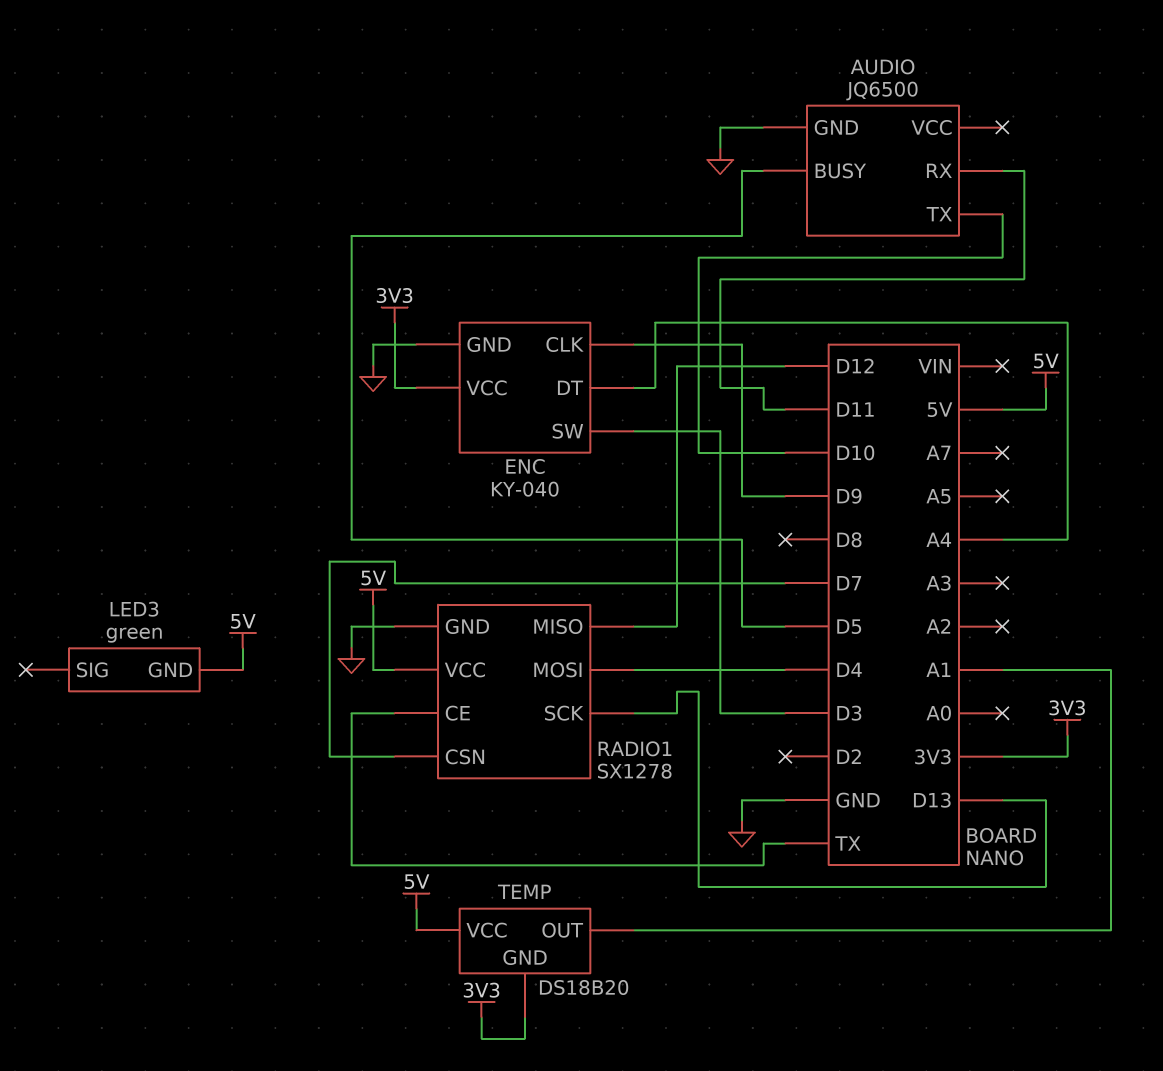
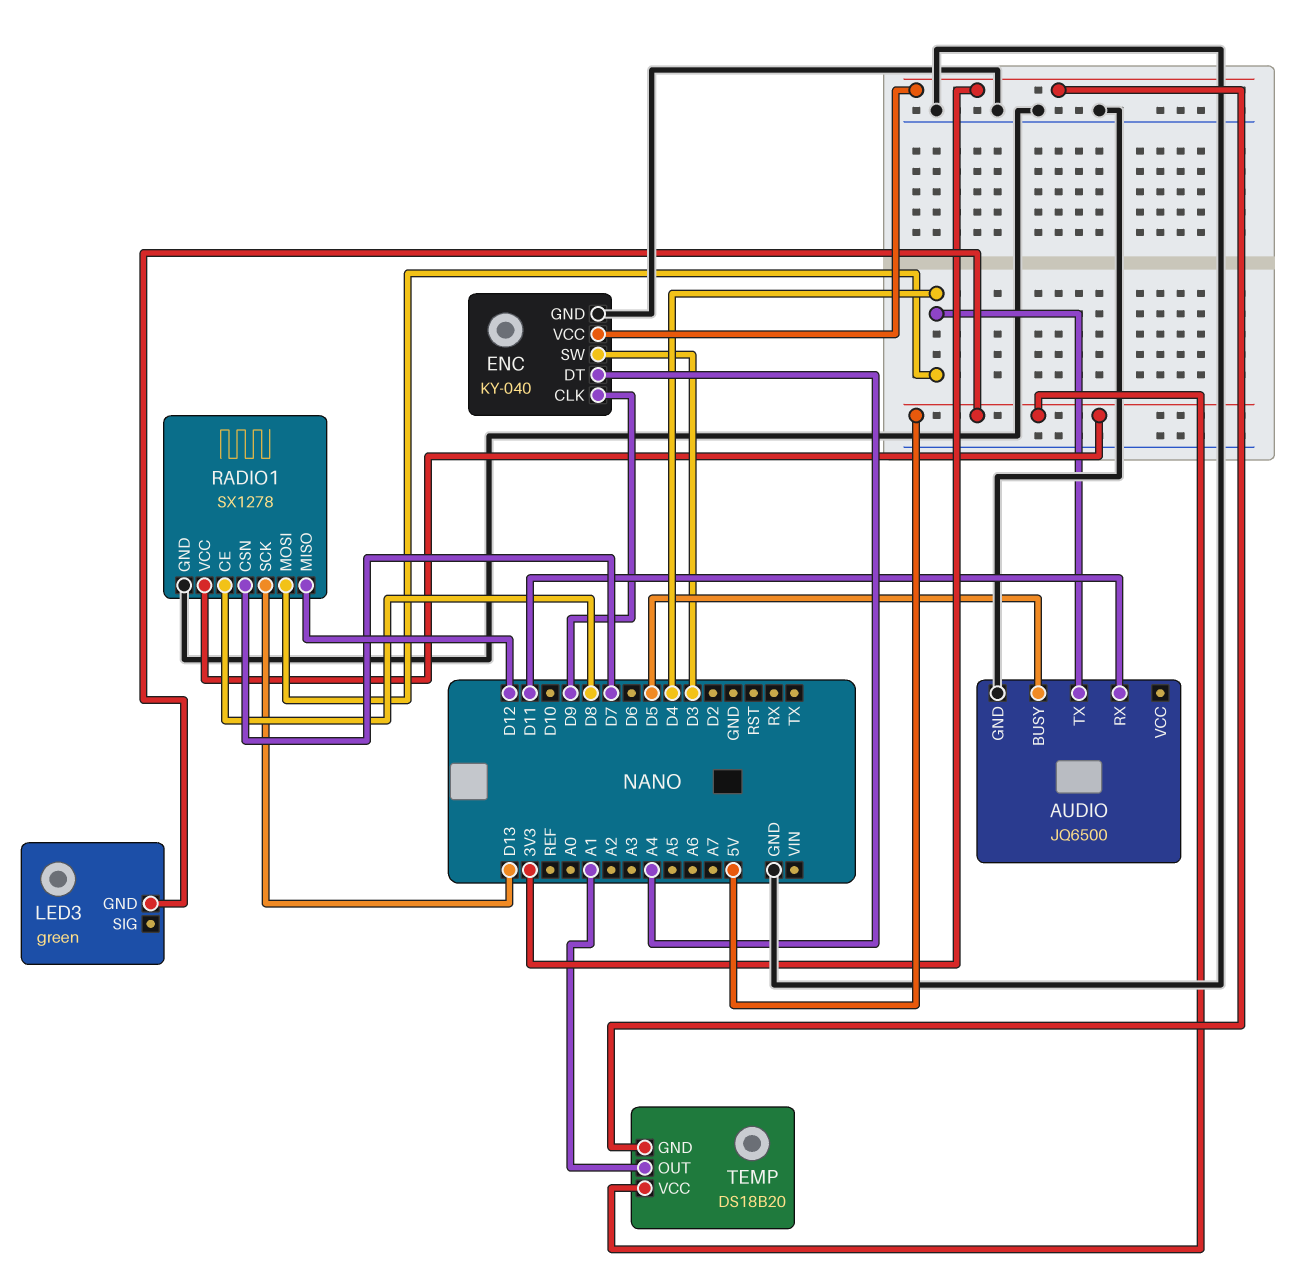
AUDIO pin TX: D10 -> D4
RADIO1 pin CE: TX -> D8

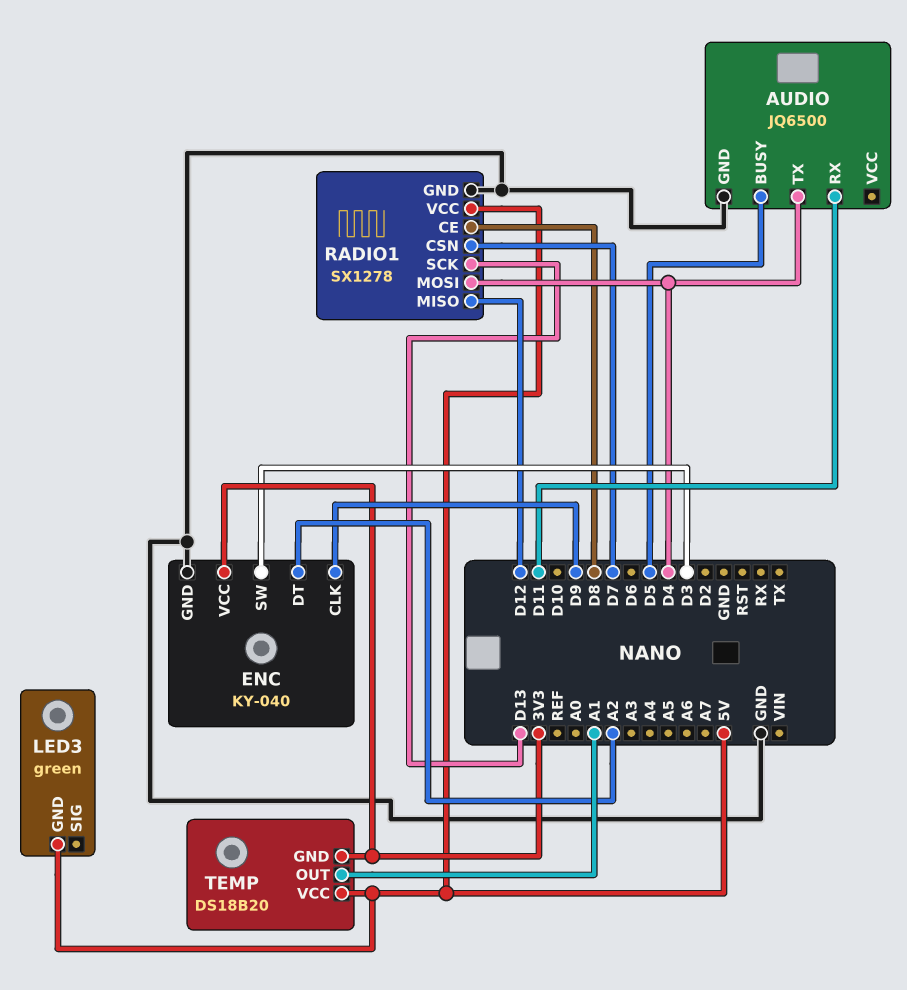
ENC pin DT: A4 -> A2

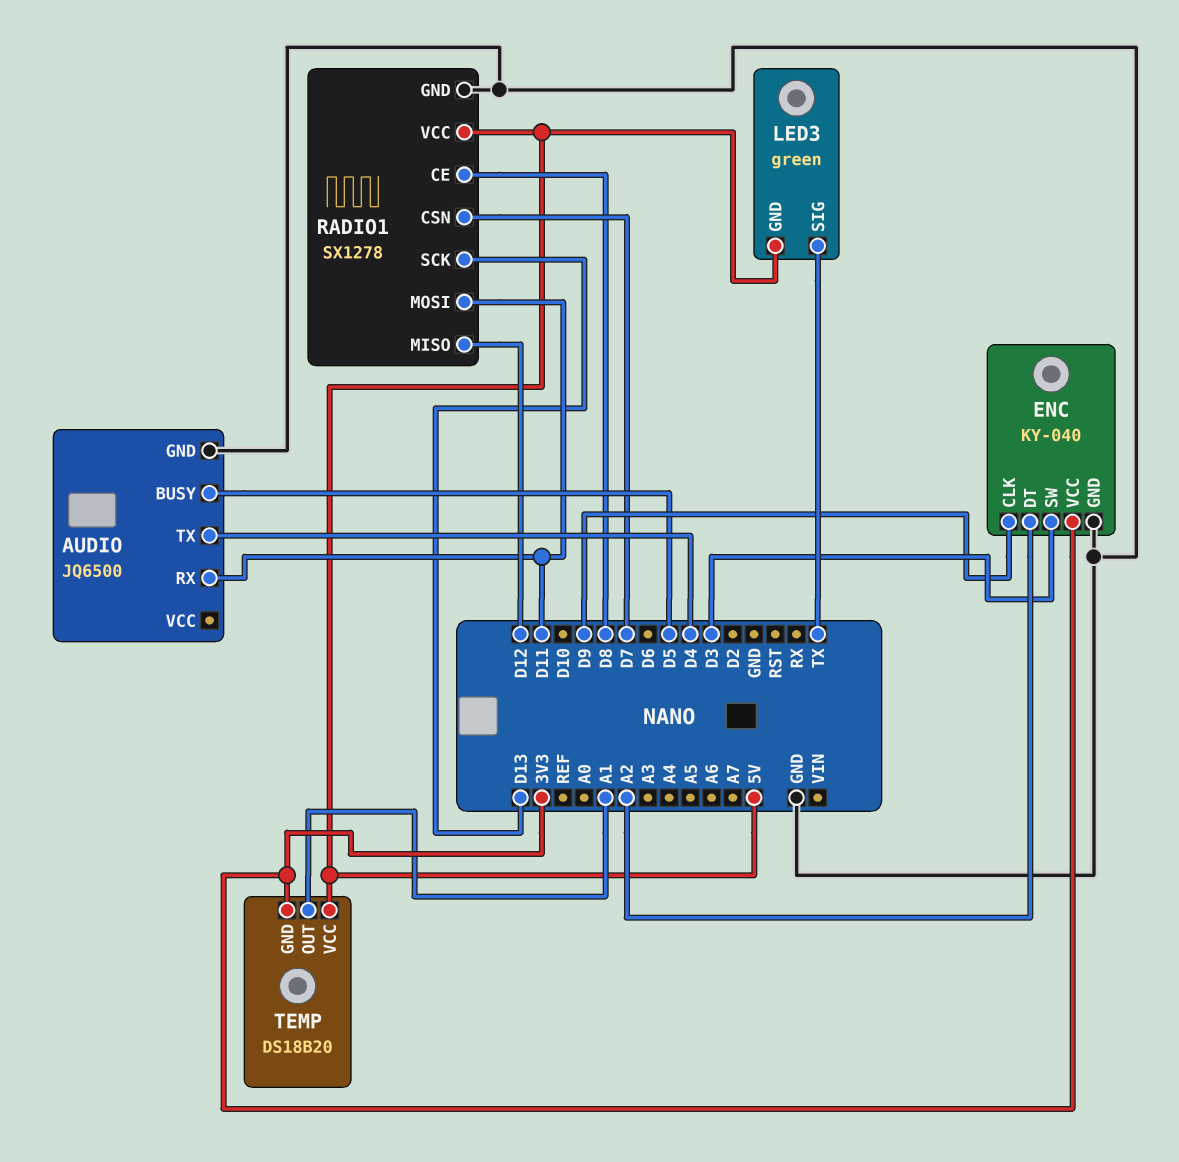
LED3 pin SIG: none -> TX
RADIO1 pin MOSI: D4 -> D11

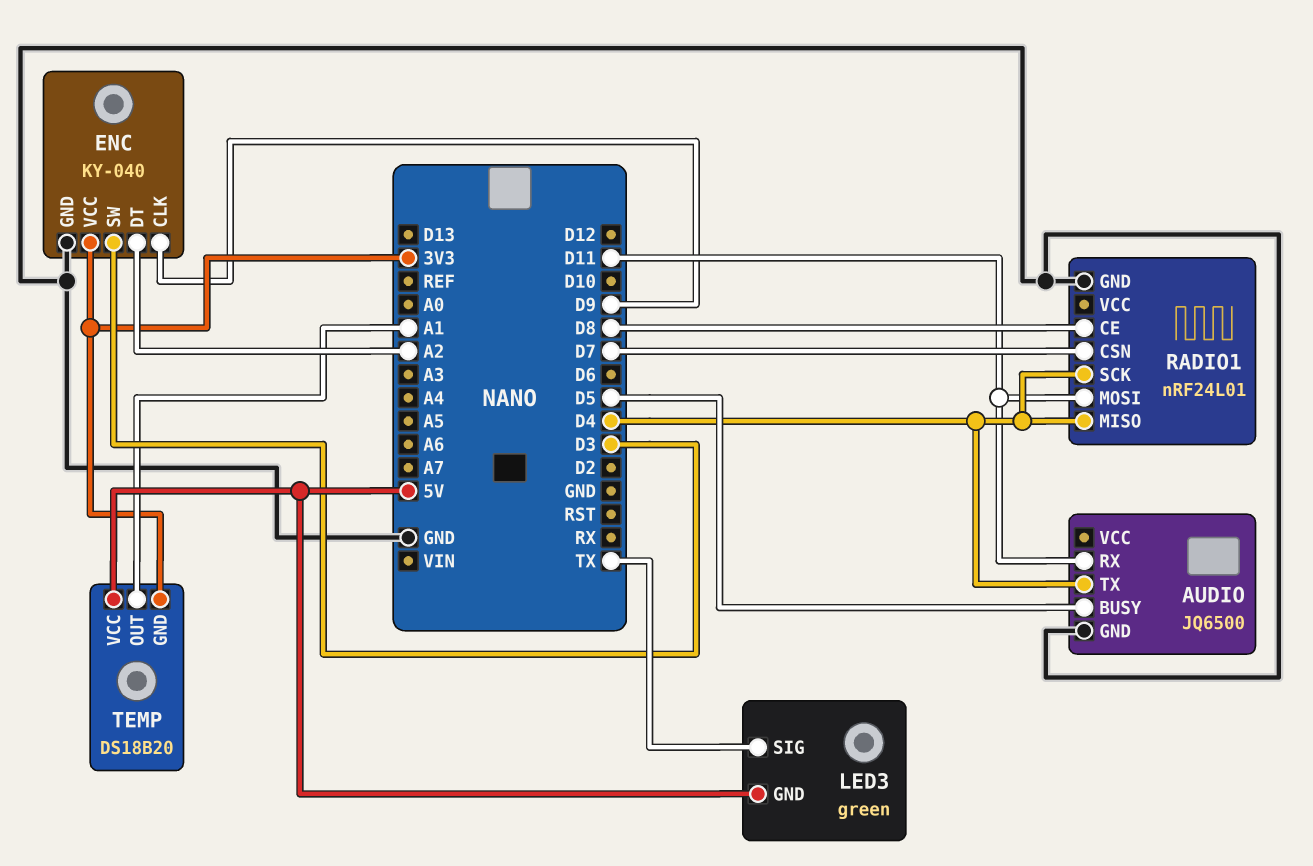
RADIO1: SX1278 -> nRF24L01
RADIO1 pin MISO: D12 -> D4
RADIO1 pin SCK: D13 -> D4
RADIO1 pin VCC: 5V -> none

